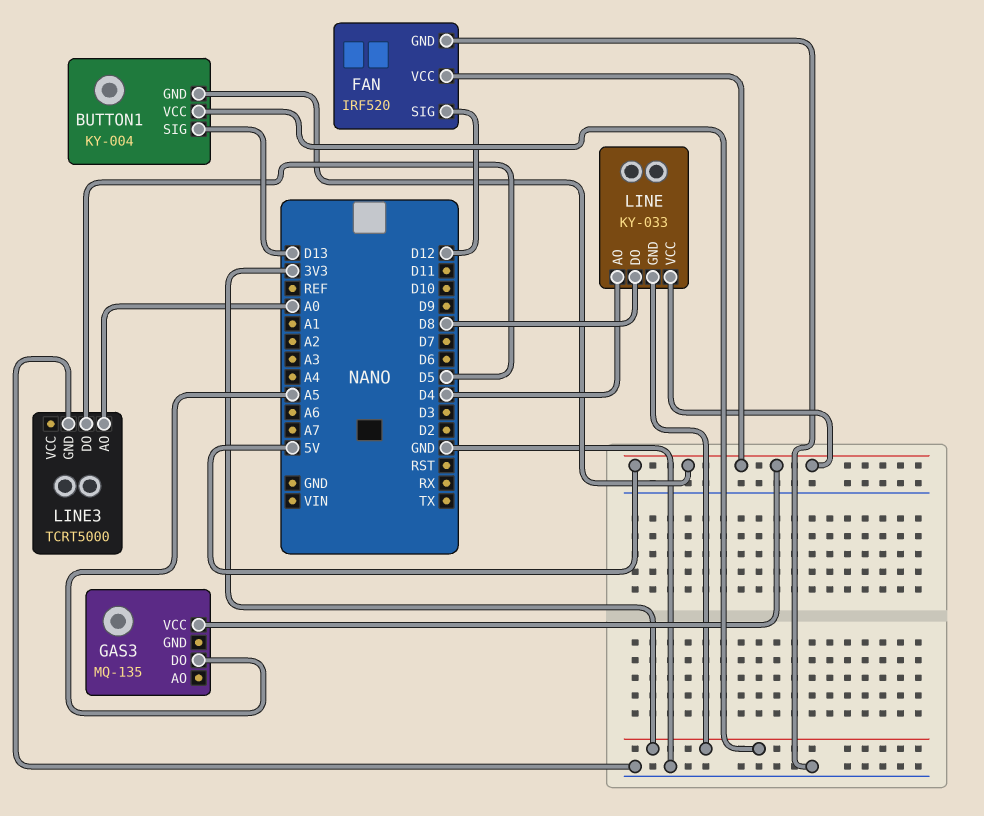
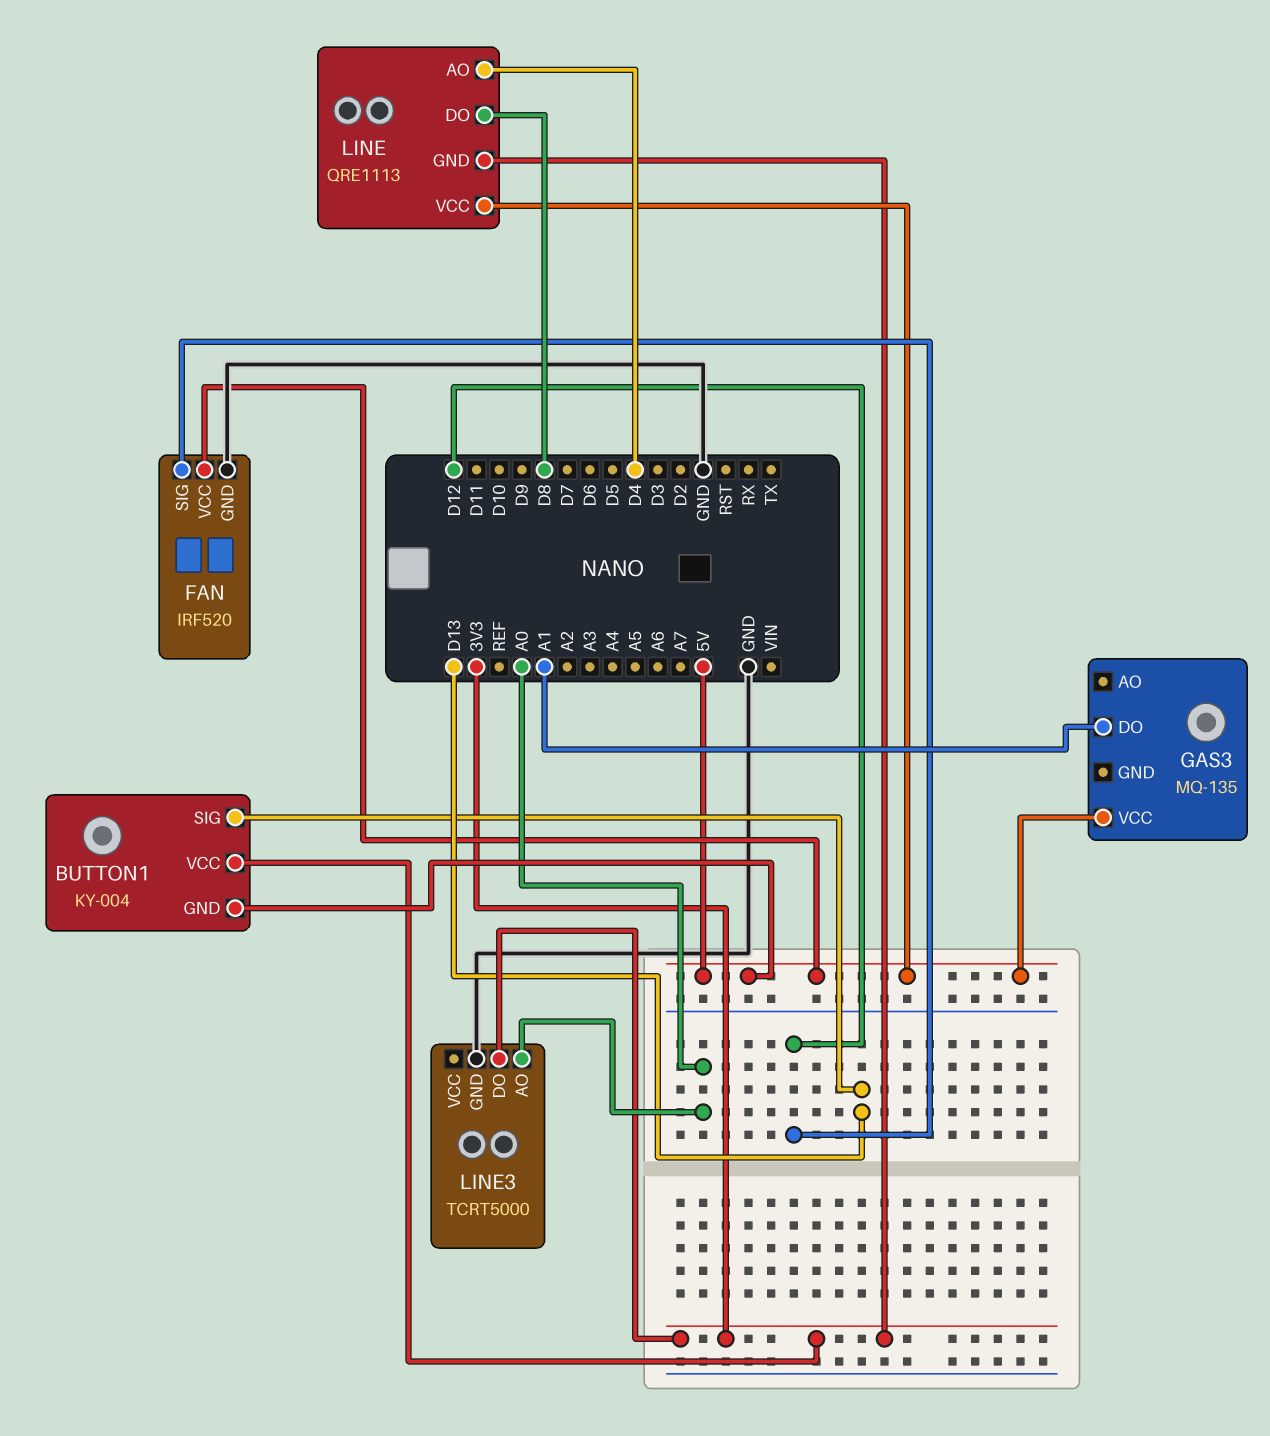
GAS3 pin DO: A5 -> A1
LINE: KY-033 -> QRE1113
LINE3 pin DO: D5 -> 3V3

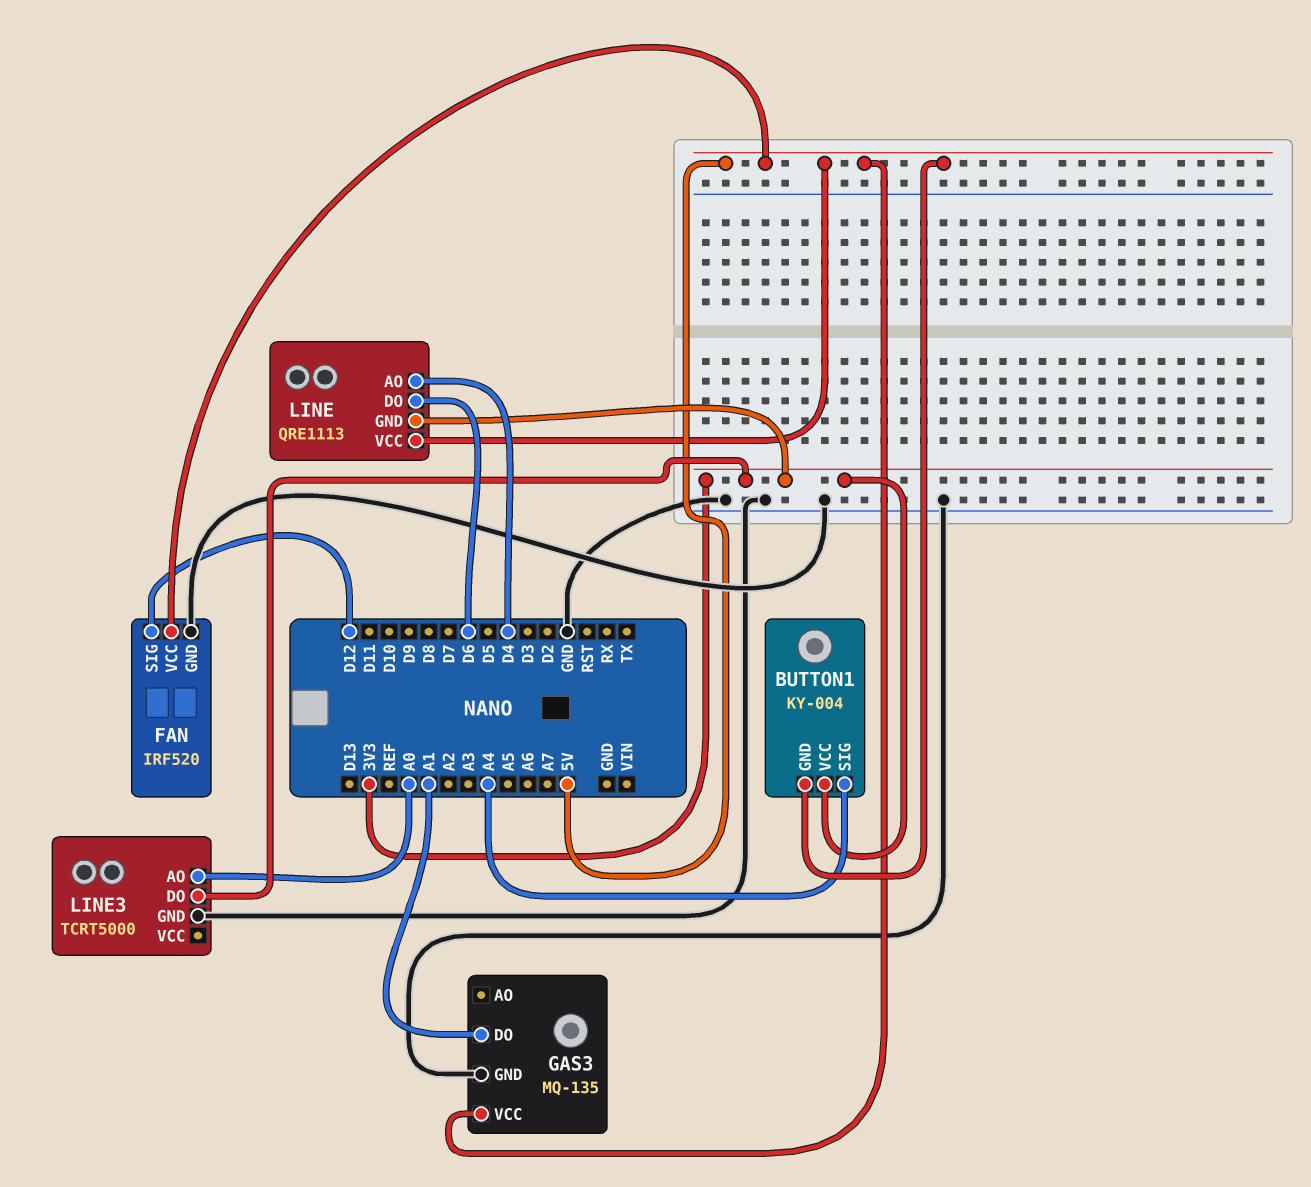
BUTTON1 pin SIG: D13 -> A4
GAS3 pin GND: none -> GND
LINE pin DO: D8 -> D6

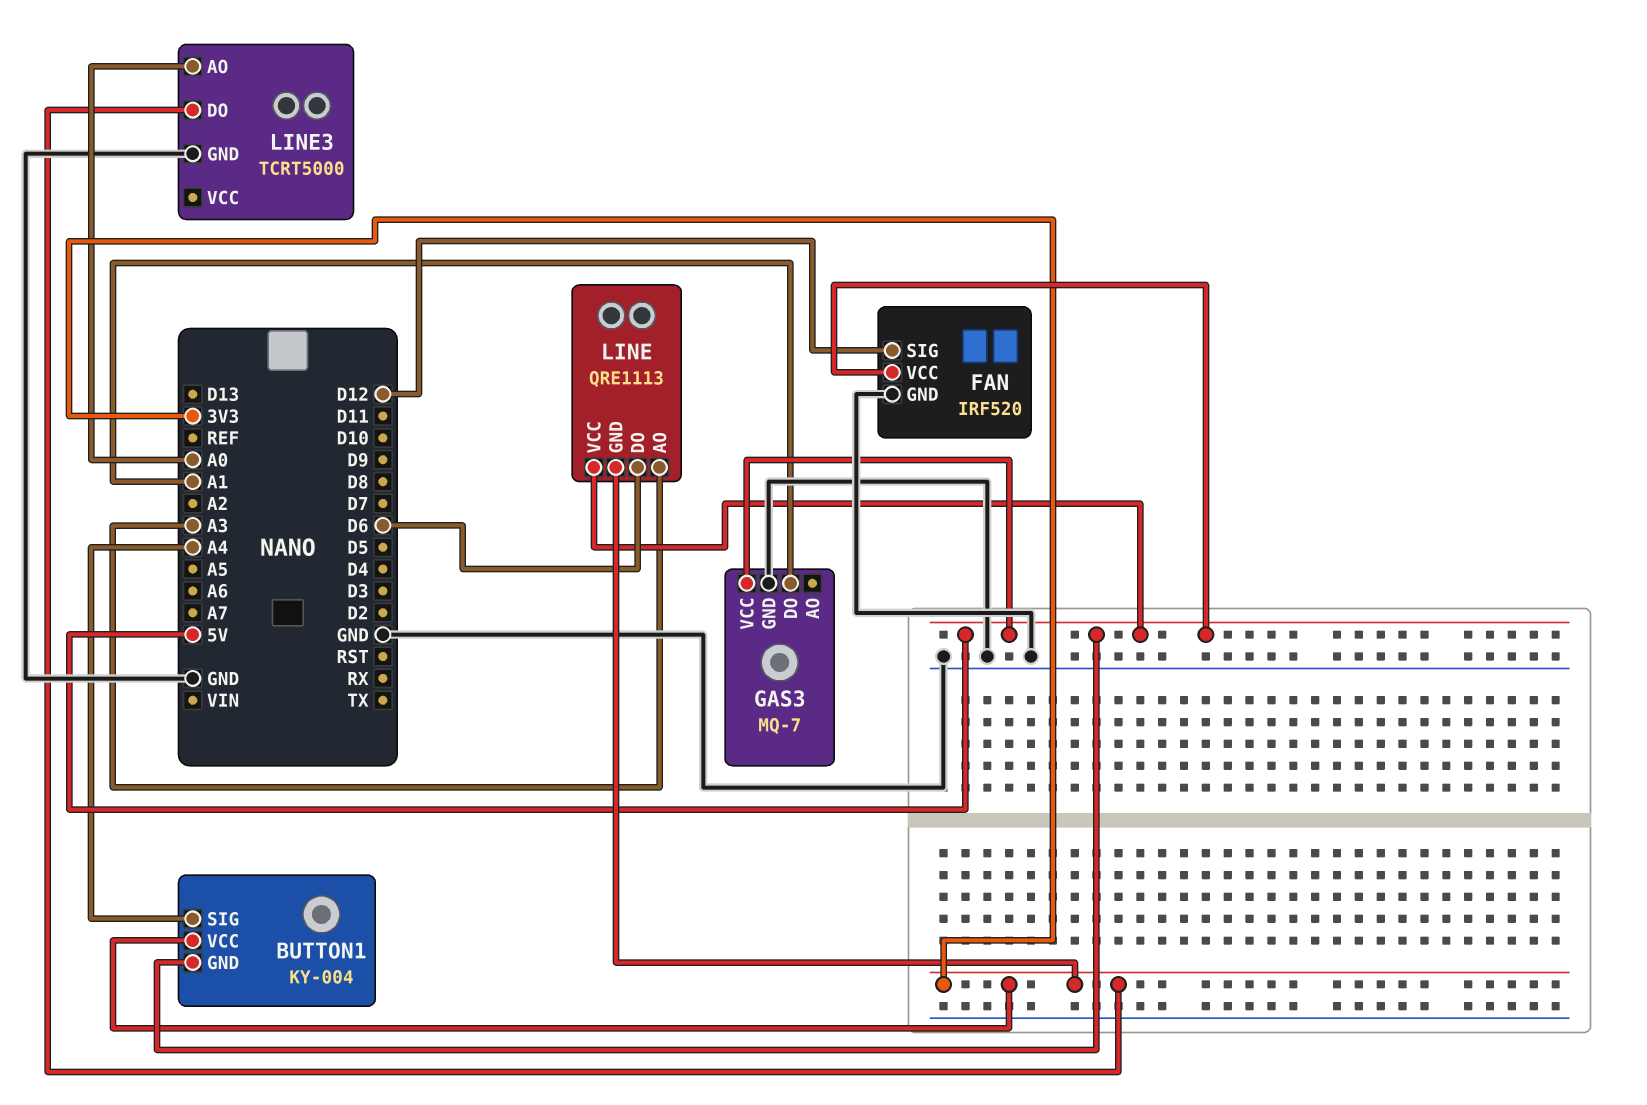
GAS3: MQ-135 -> MQ-7
LINE pin AO: D4 -> A3

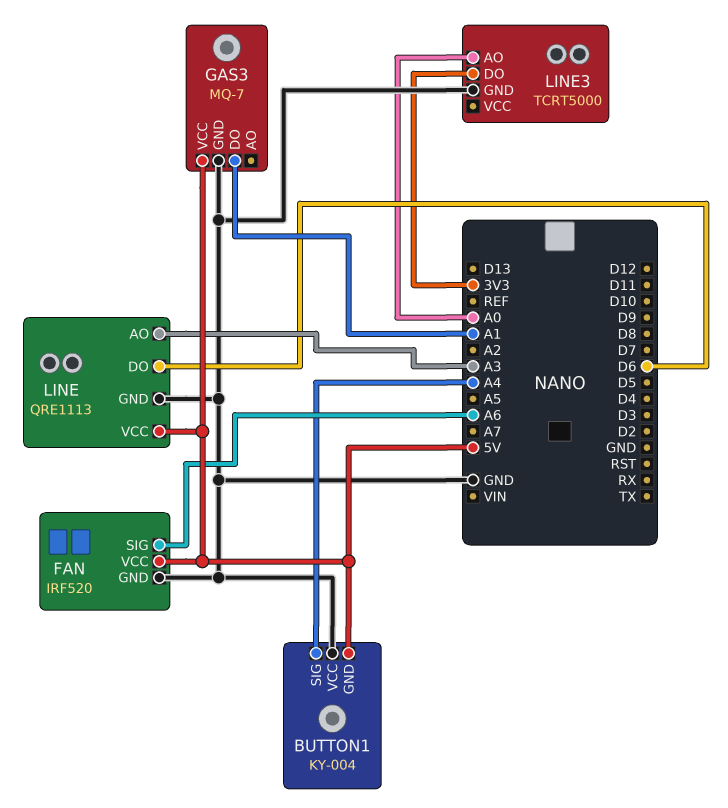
BUTTON1 pin VCC: 3V3 -> GND
FAN pin SIG: D12 -> A6
LINE pin GND: 3V3 -> GND

